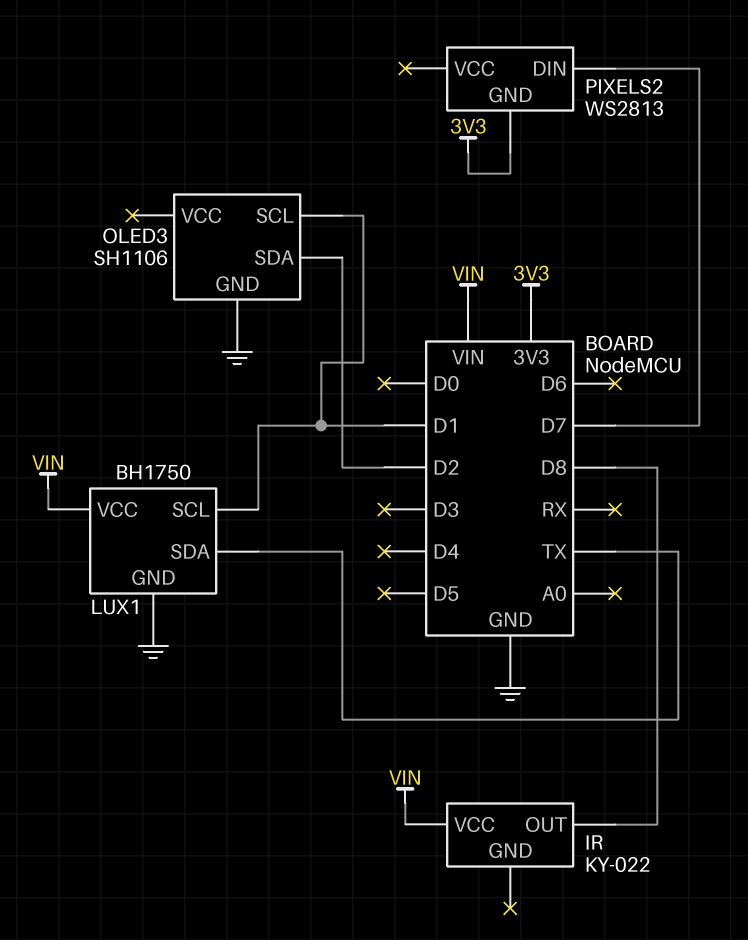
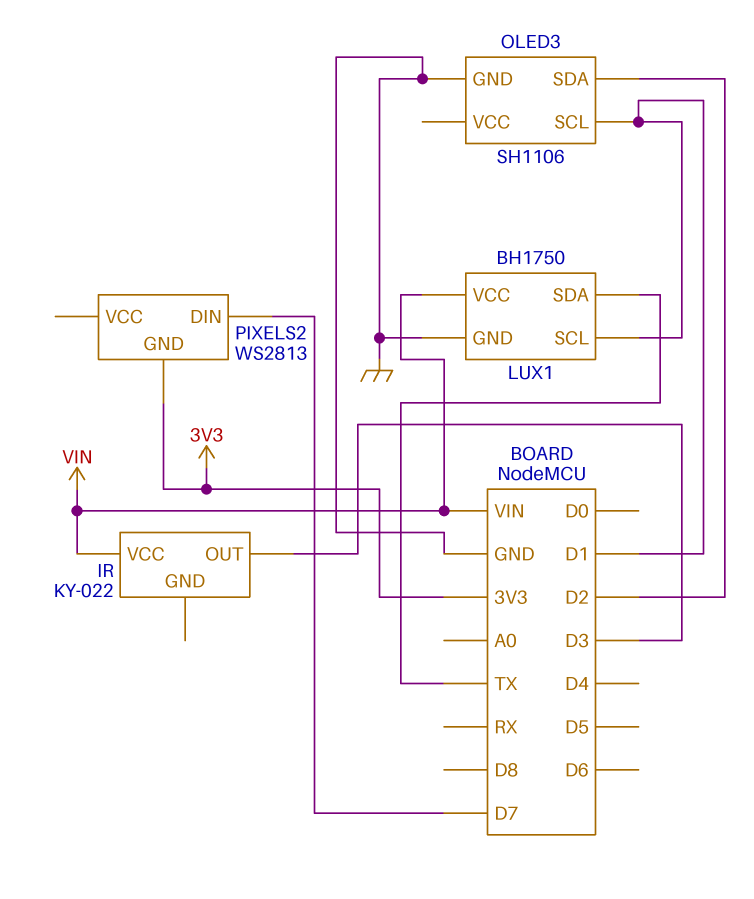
IR pin OUT: D8 -> D3

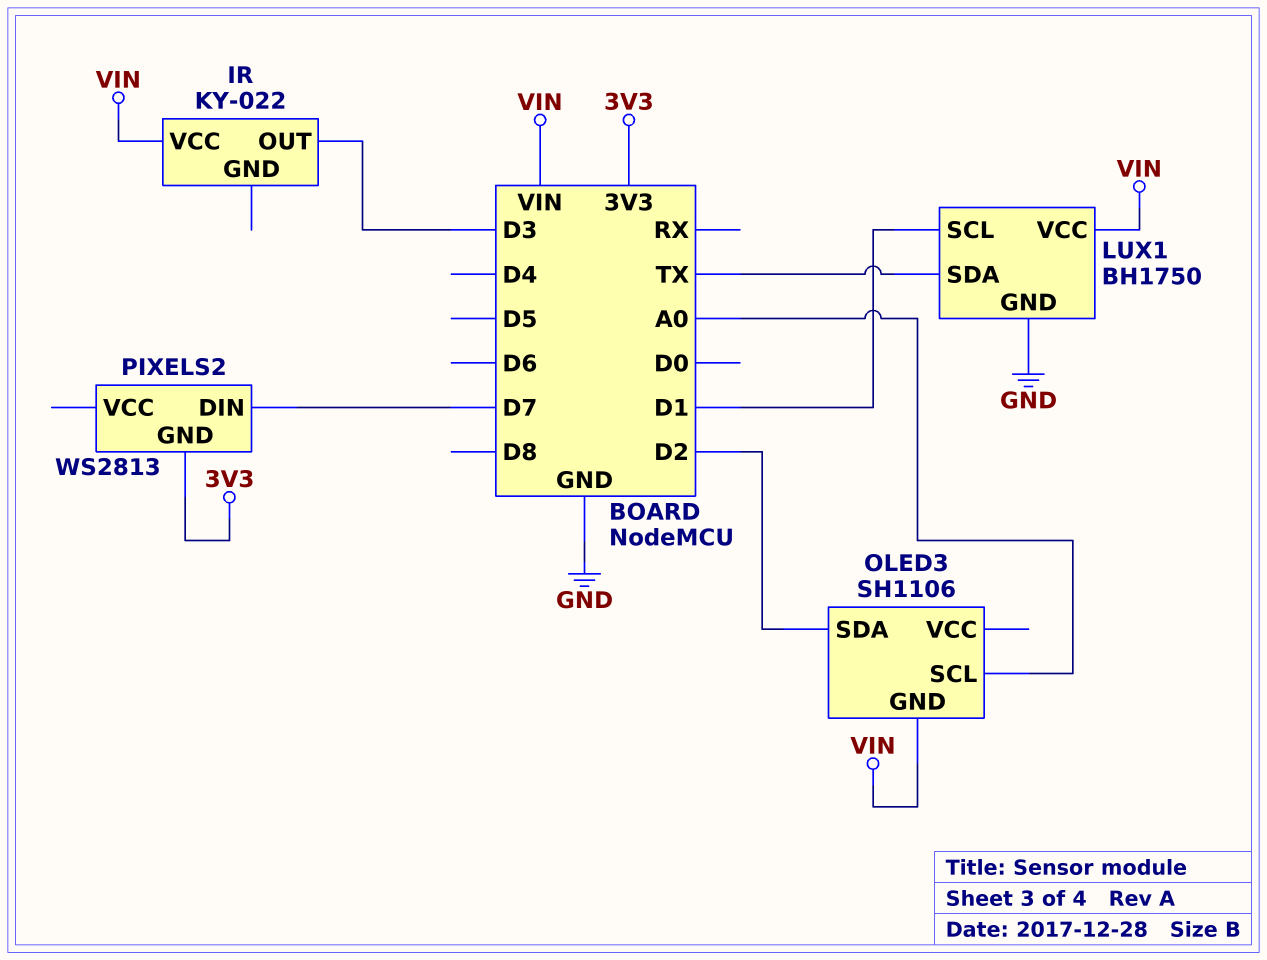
OLED3 pin GND: GND -> VIN
OLED3 pin SCL: D1 -> A0

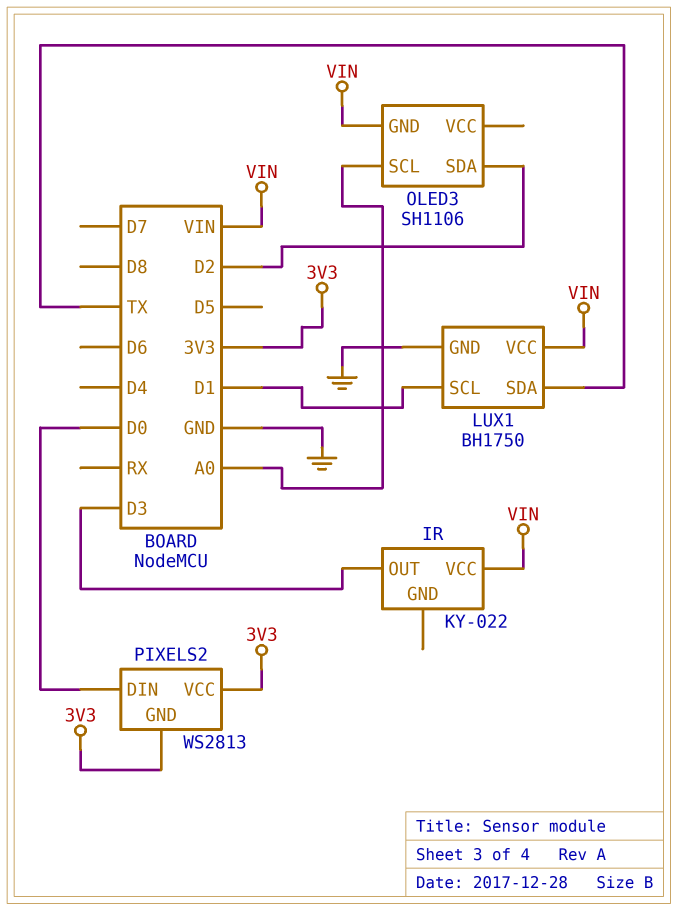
PIXELS2 pin DIN: D7 -> D0
PIXELS2 pin VCC: none -> 3V3

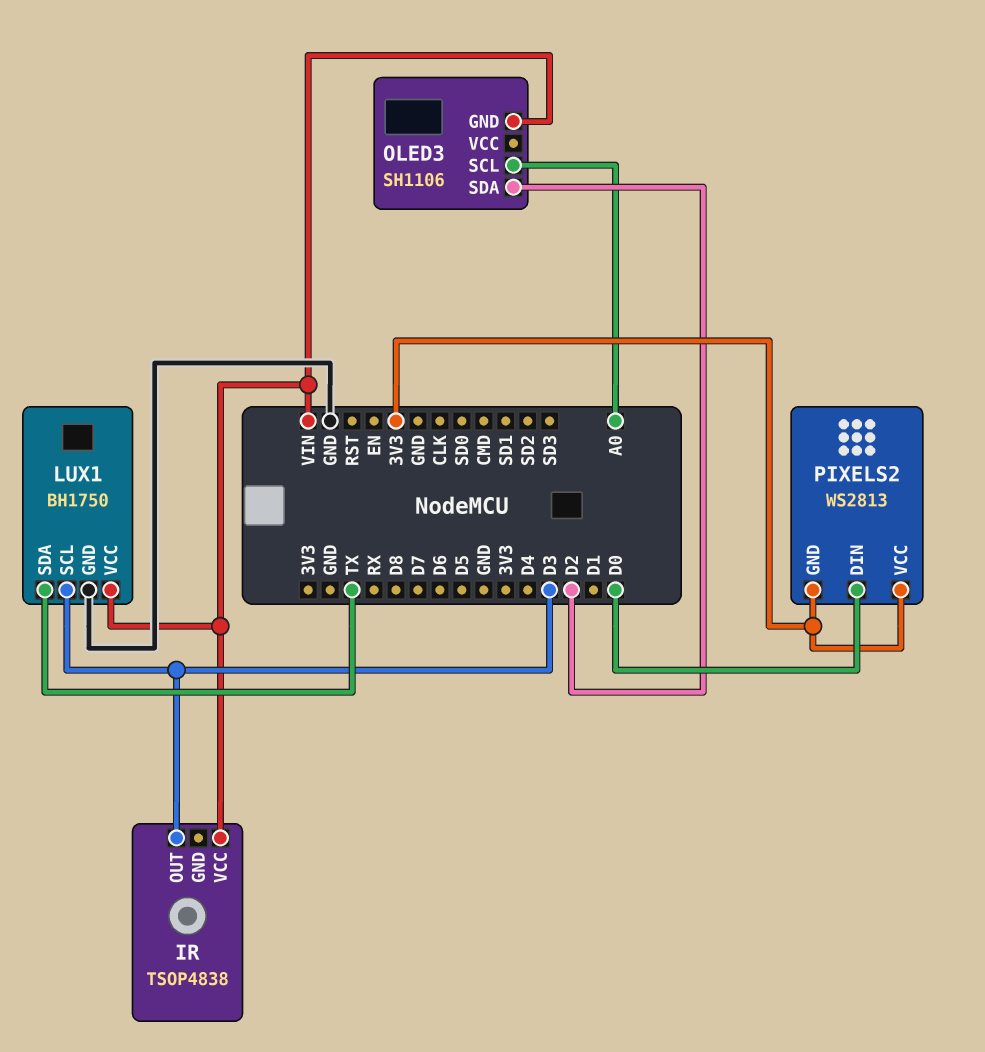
IR: KY-022 -> TSOP4838
LUX1 pin SCL: D1 -> D3

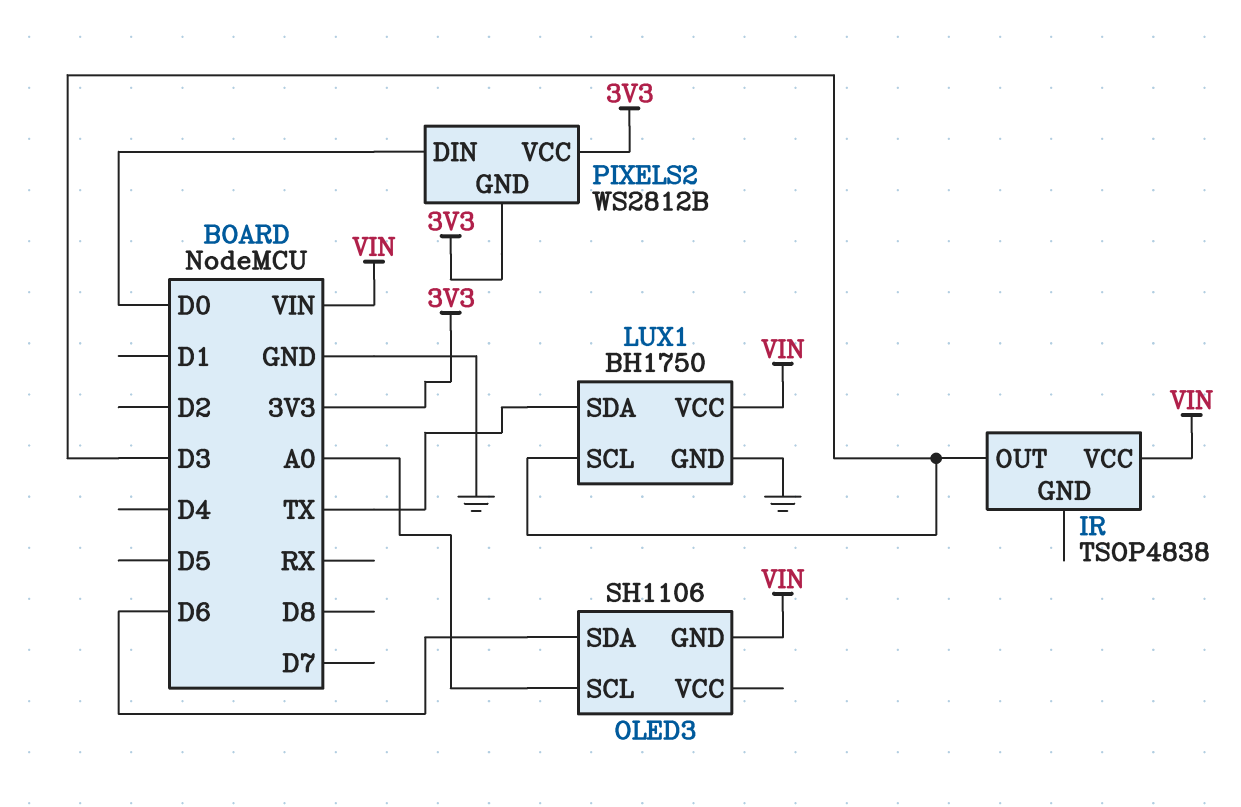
OLED3 pin SDA: D2 -> D6
PIXELS2: WS2813 -> WS2812B

